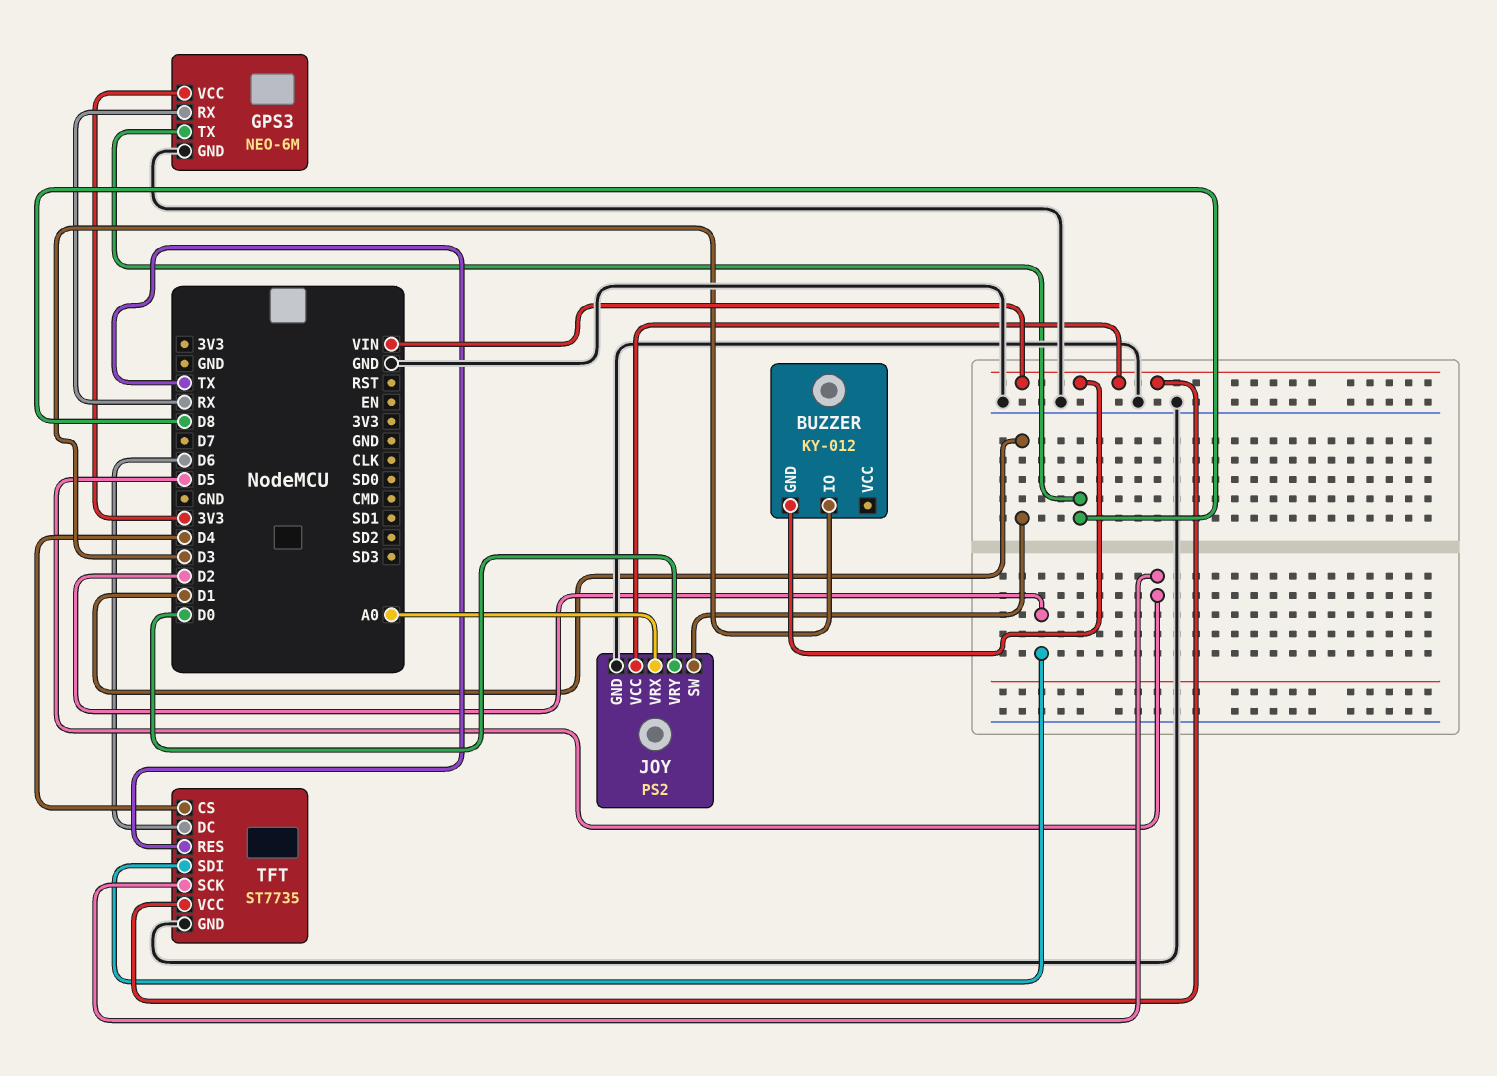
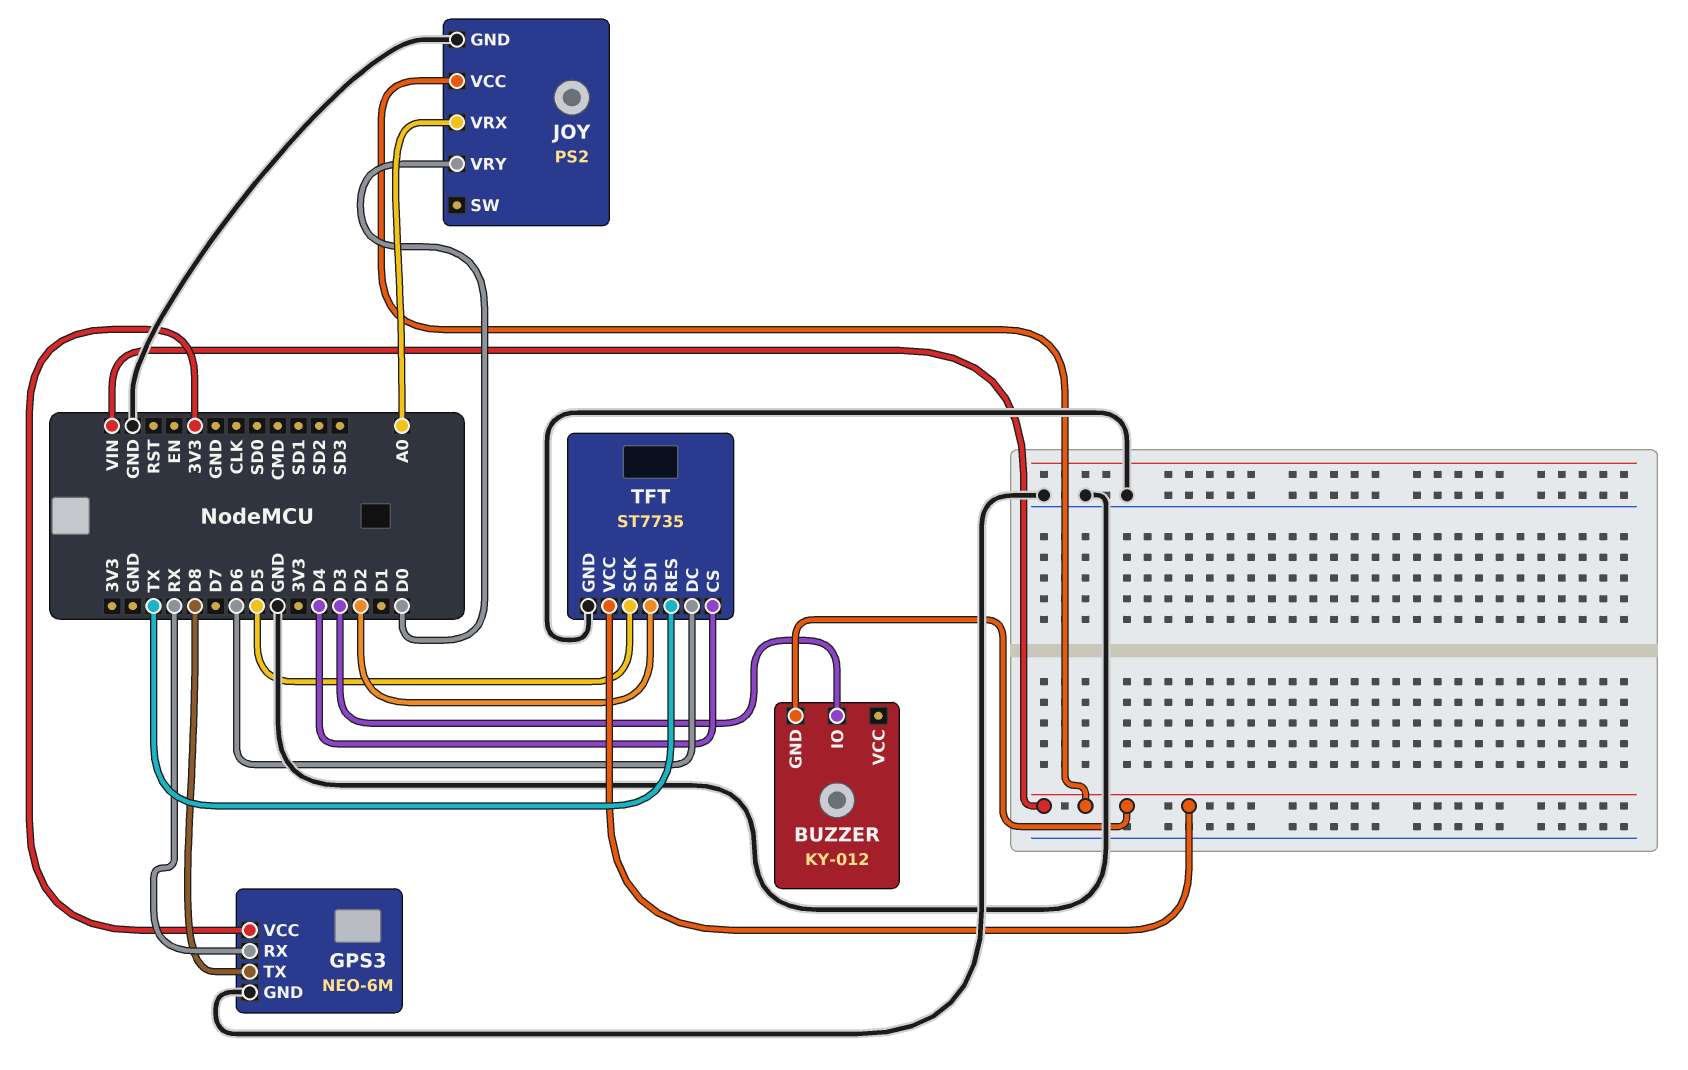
JOY pin SW: D1 -> none

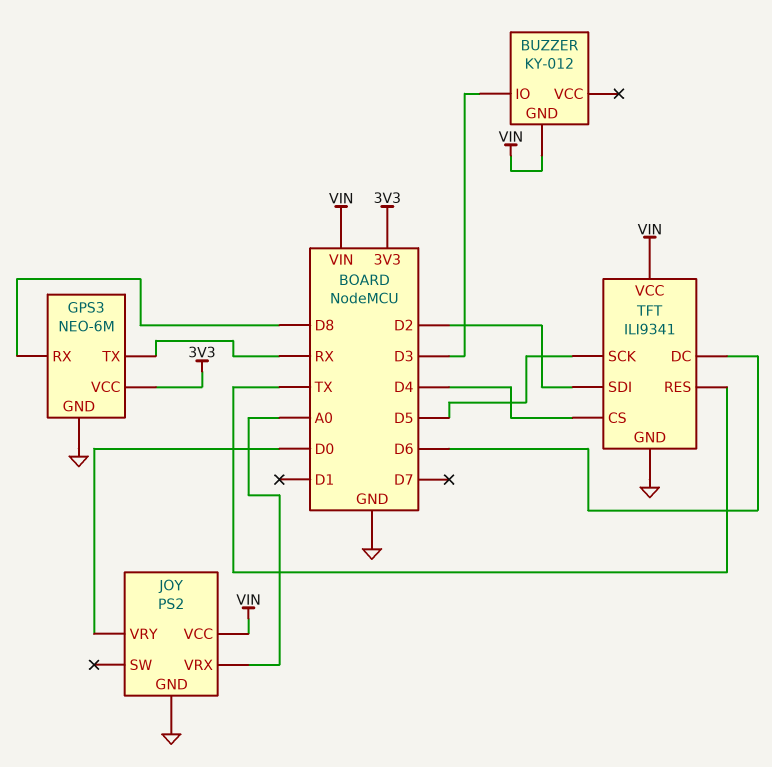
GPS3 pin RX: RX -> D8
GPS3 pin TX: D8 -> RX
TFT: ST7735 -> ILI9341

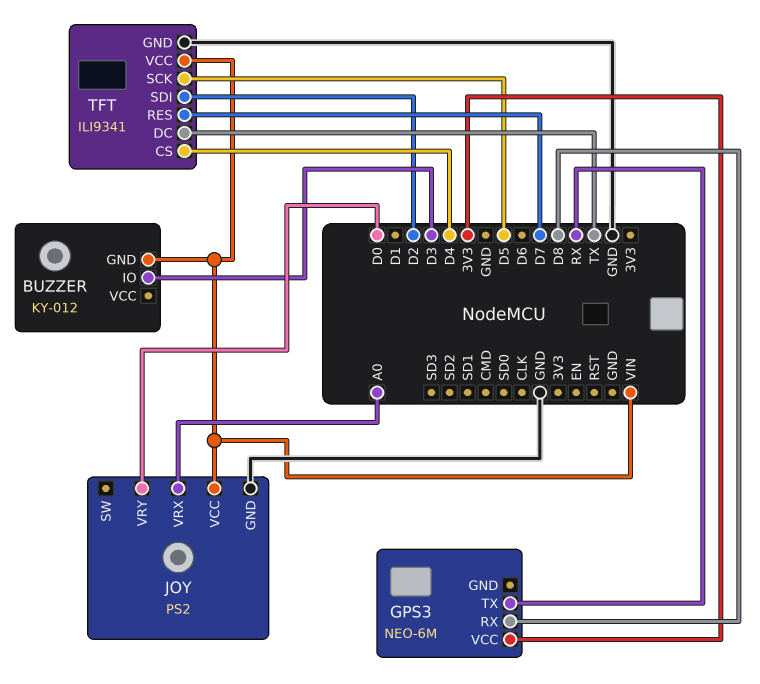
GPS3 pin GND: GND -> none
TFT pin DC: D6 -> TX
TFT pin RES: TX -> D7

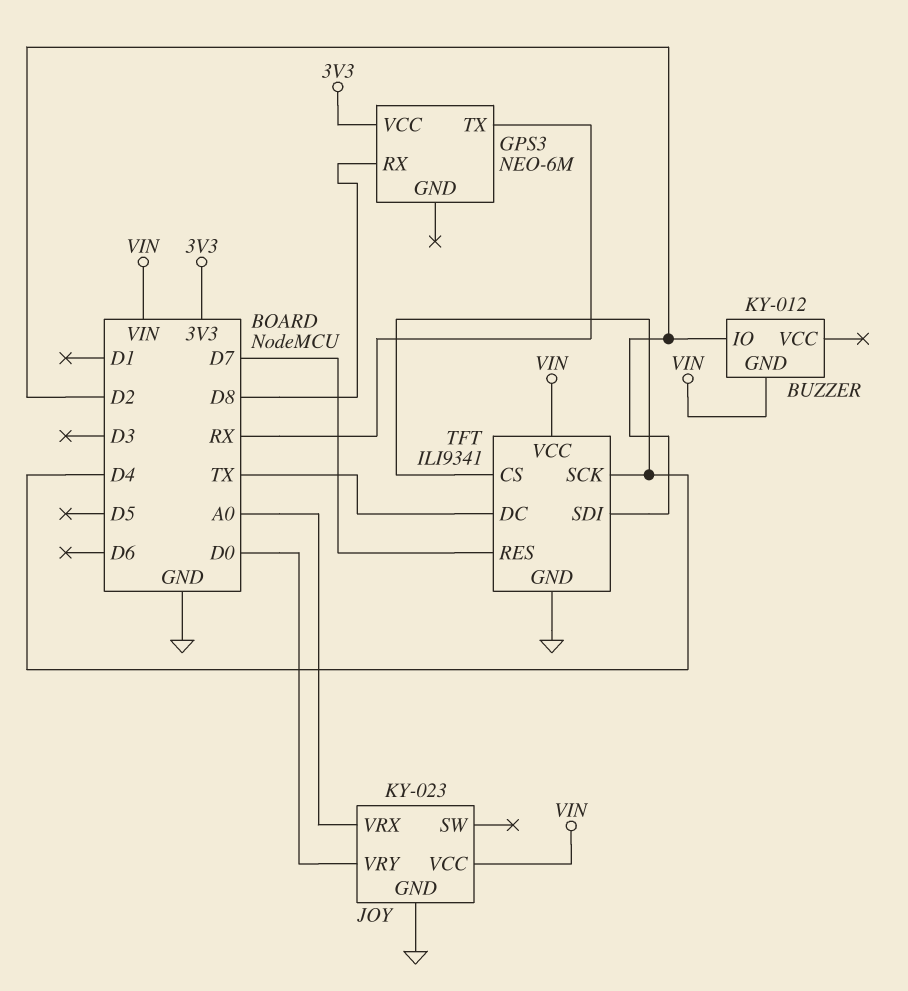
BUZZER pin IO: D3 -> D2
JOY: PS2 -> KY-023
TFT pin SCK: D5 -> D4

